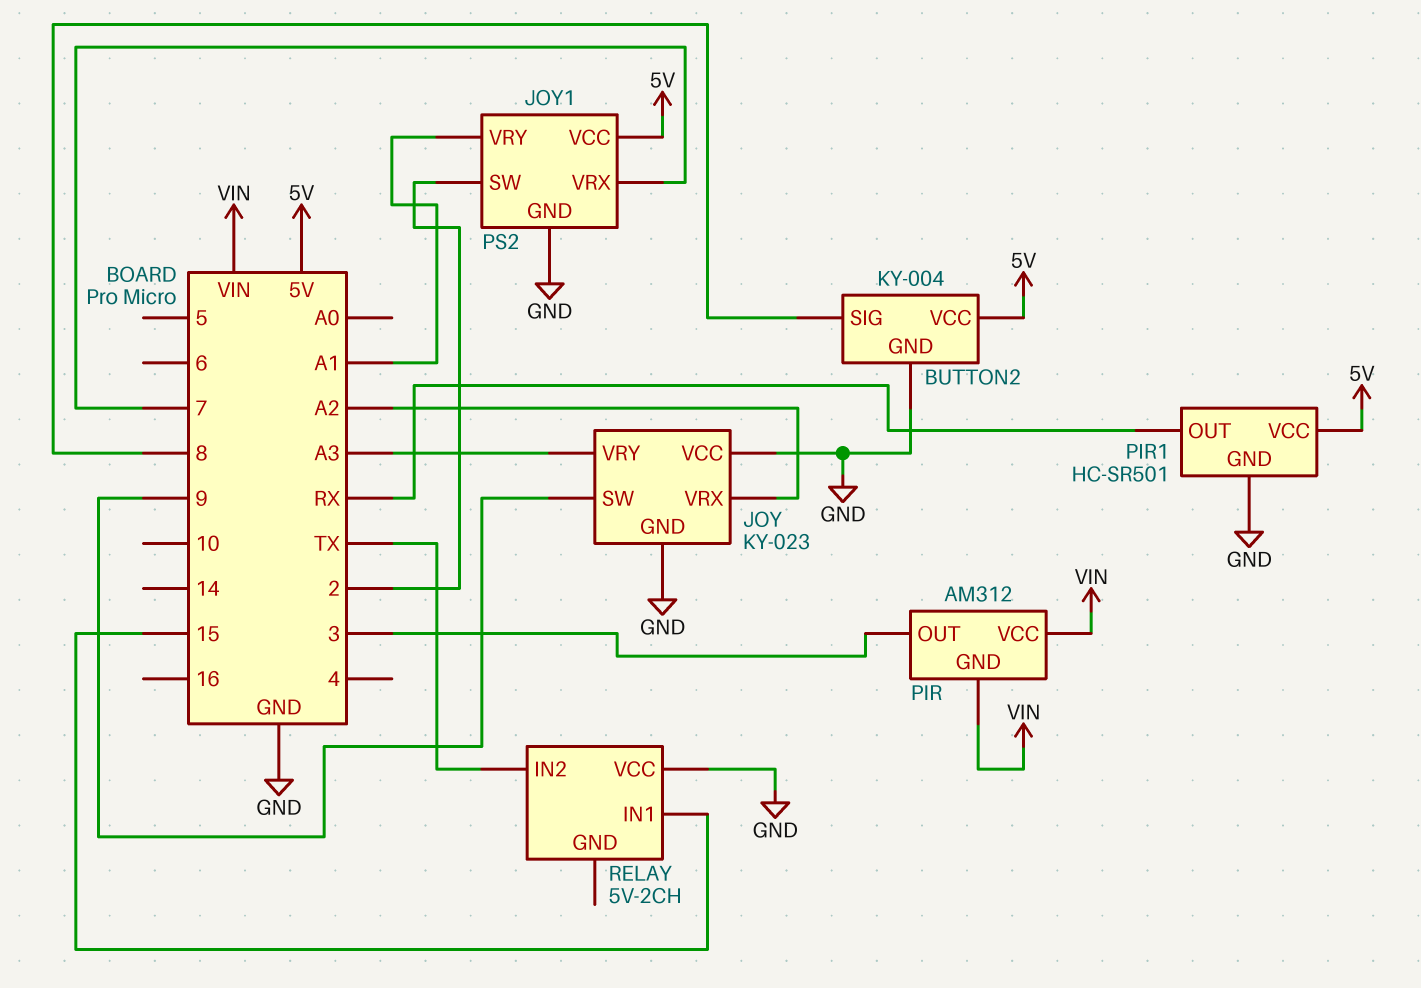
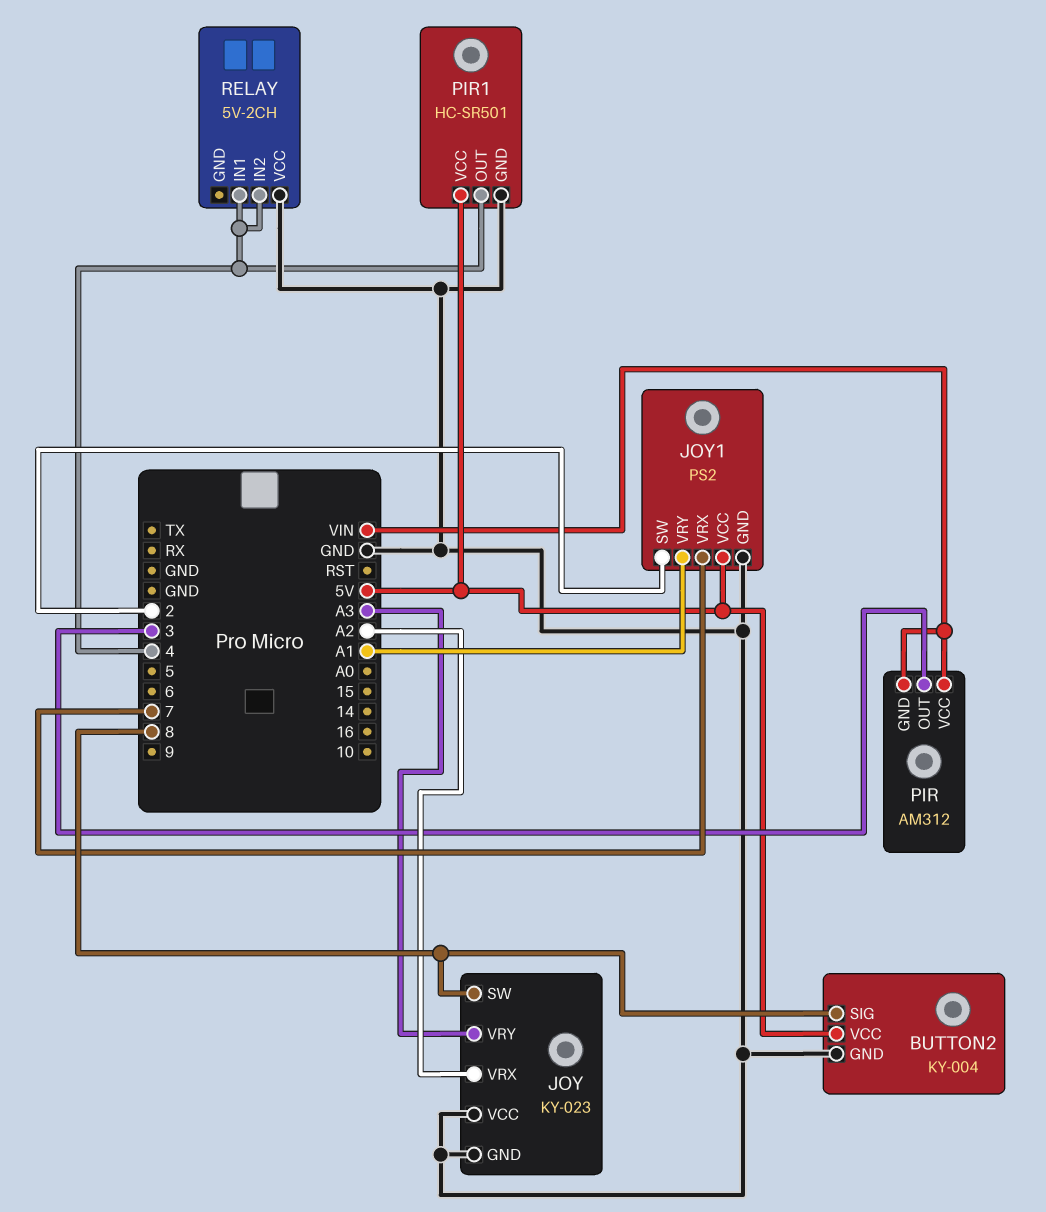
JOY pin SW: 9 -> 8
PIR1 pin OUT: RX -> 4
RELAY pin IN1: 15 -> 4
RELAY pin IN2: TX -> 4

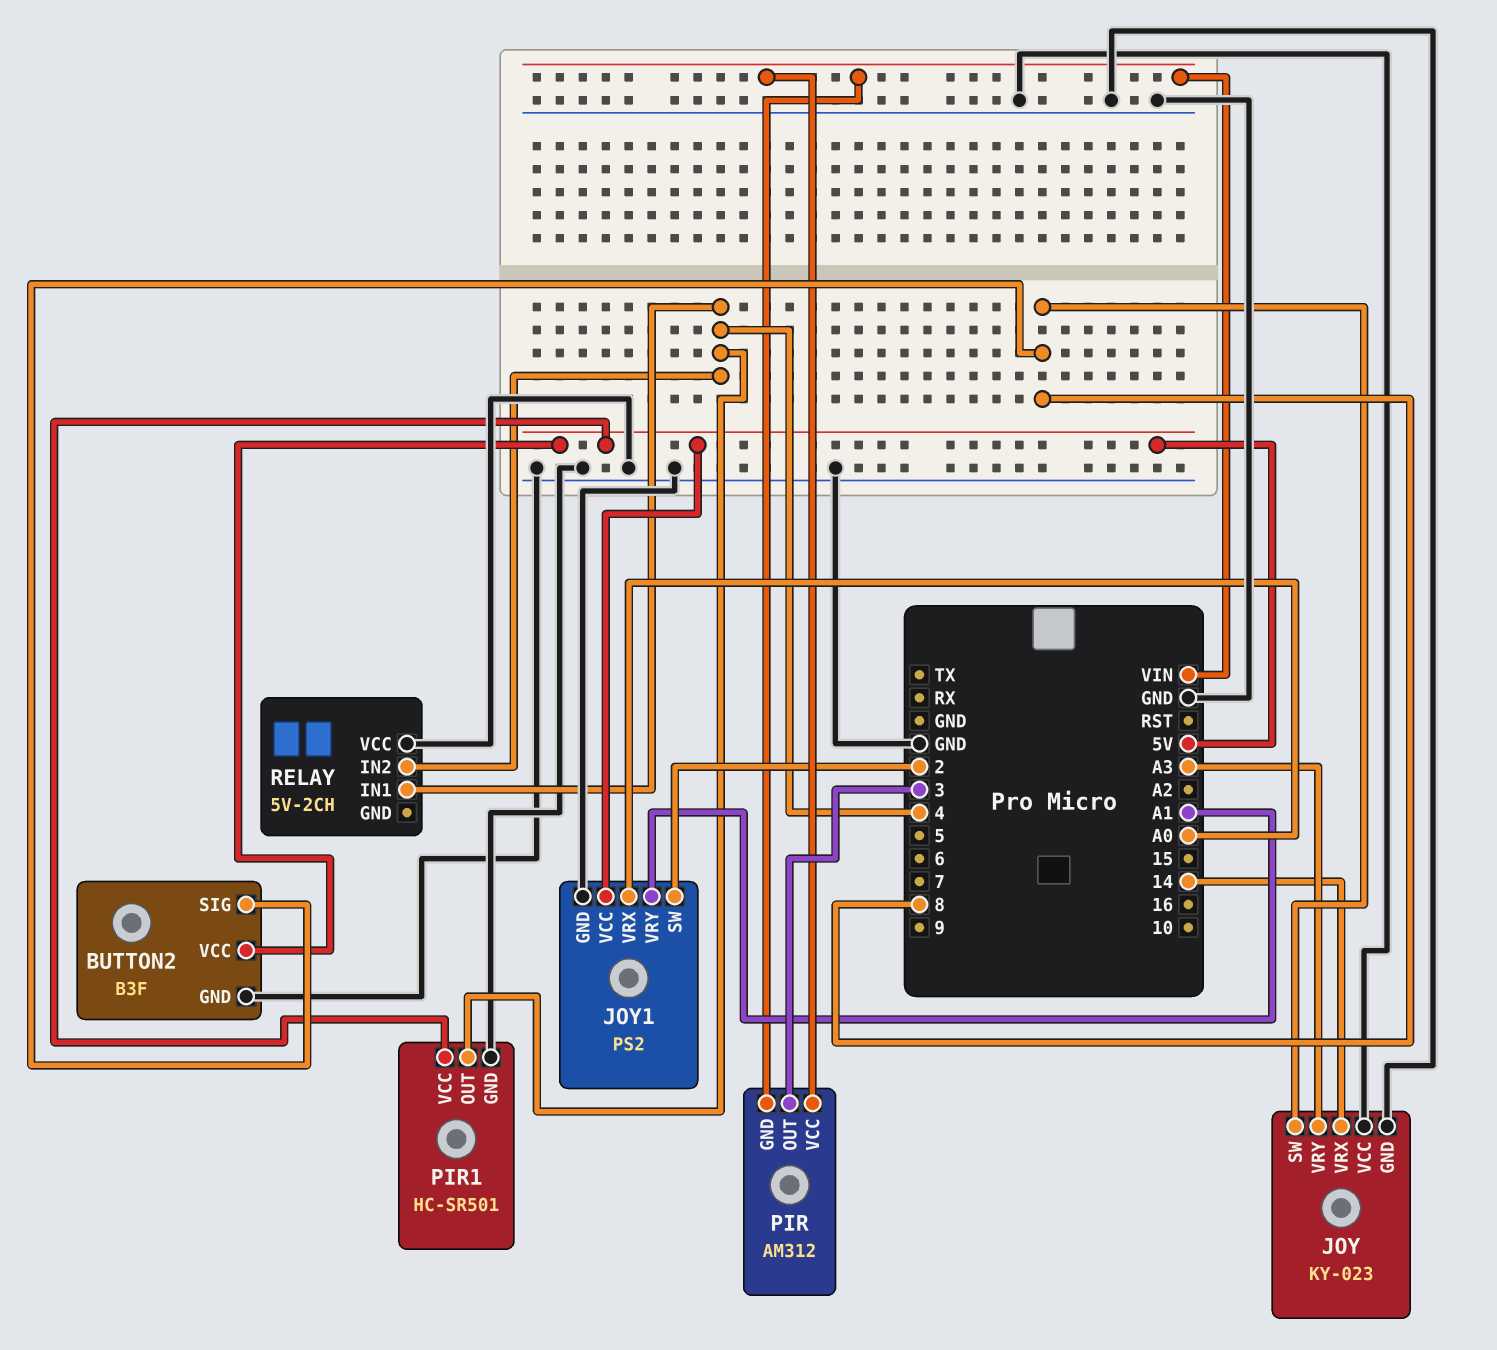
BUTTON2: KY-004 -> B3F
JOY pin VRX: A2 -> 14
JOY1 pin VRX: 7 -> A0

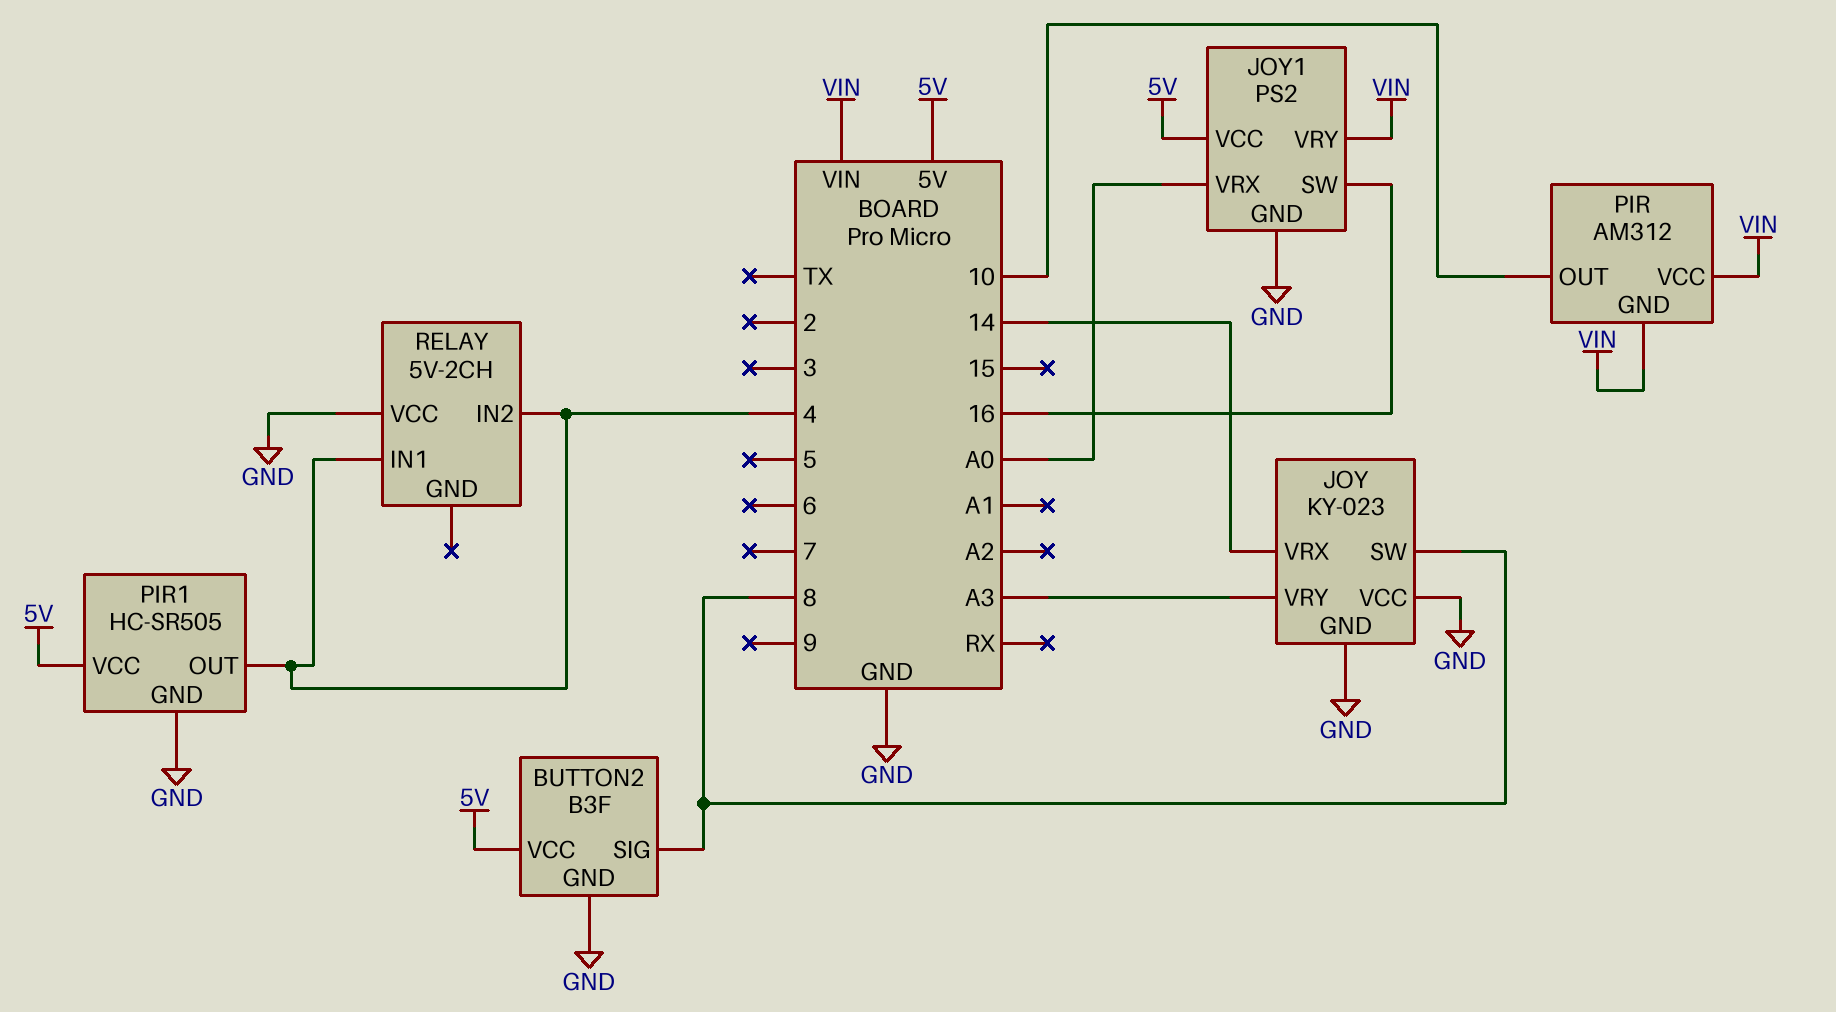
JOY1 pin SW: 2 -> 16
JOY1 pin VRY: A1 -> VIN
PIR pin OUT: 3 -> 10
PIR1: HC-SR501 -> HC-SR505

